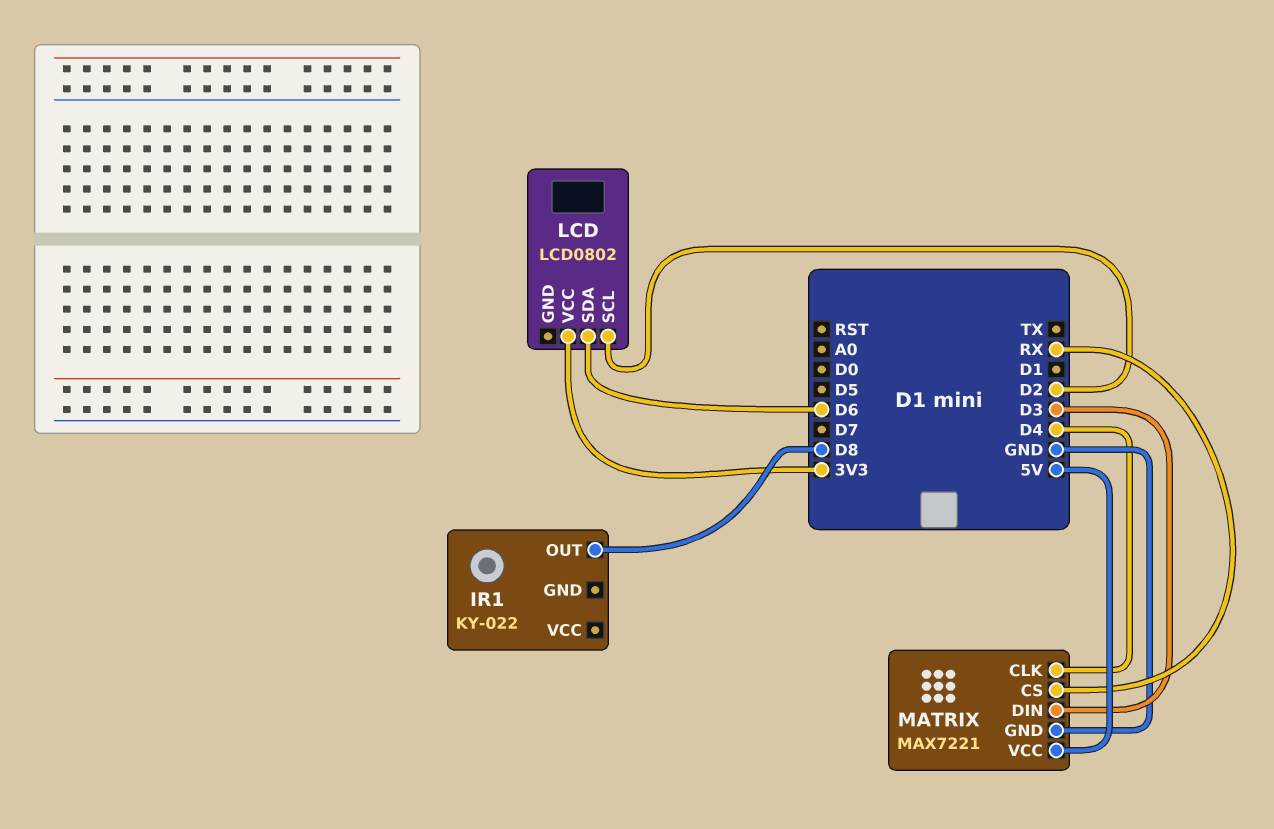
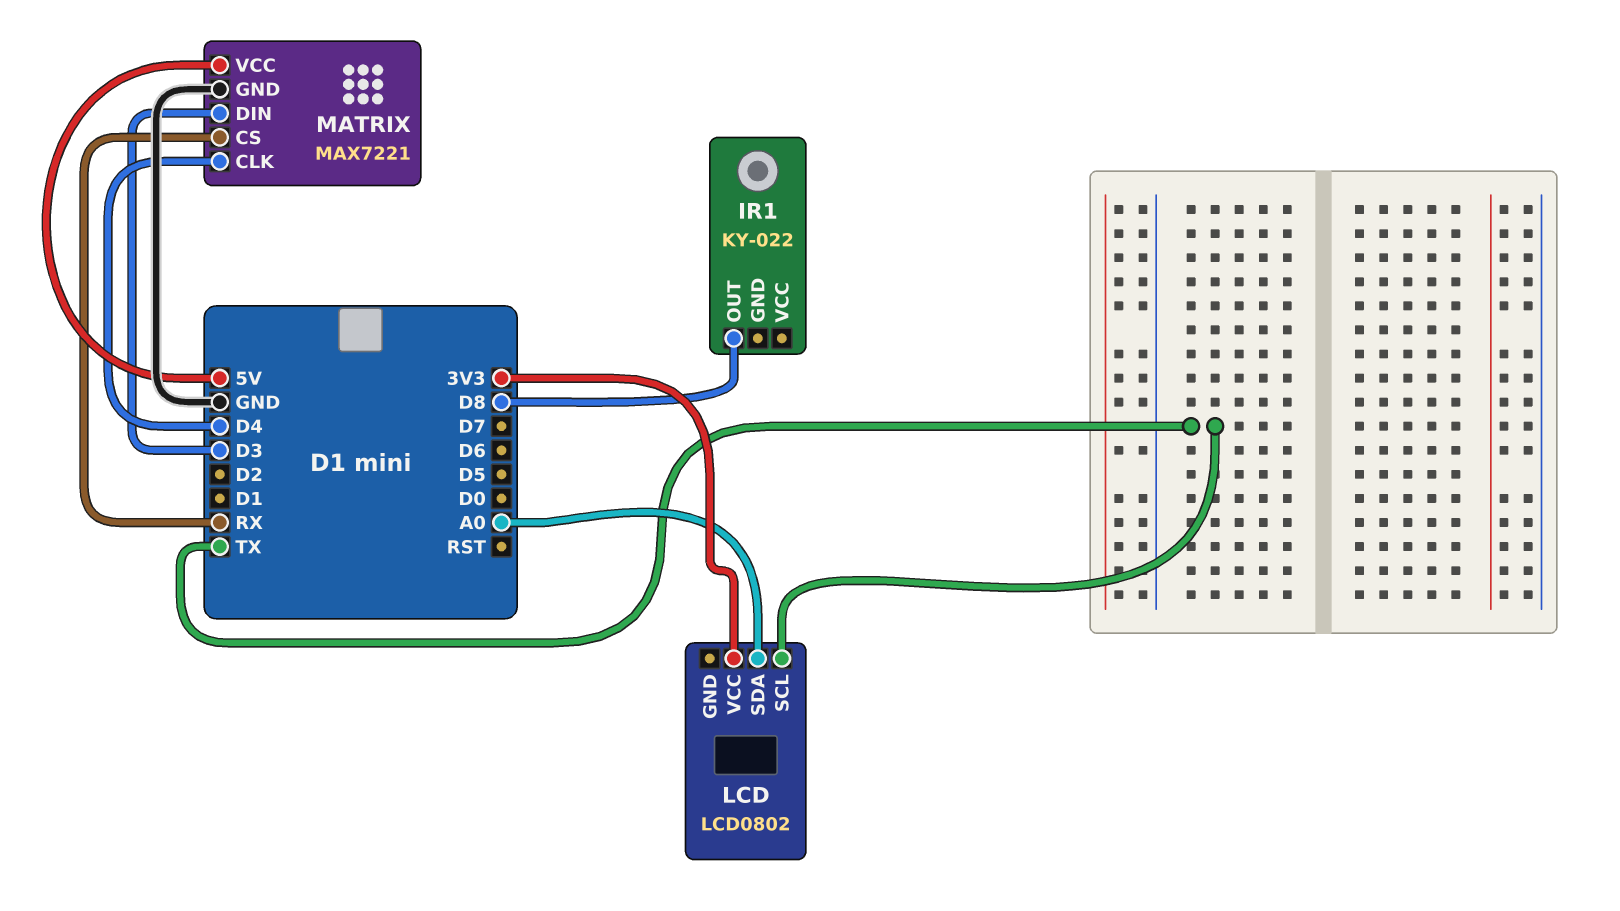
LCD pin SCL: D2 -> TX
LCD pin SDA: D6 -> A0

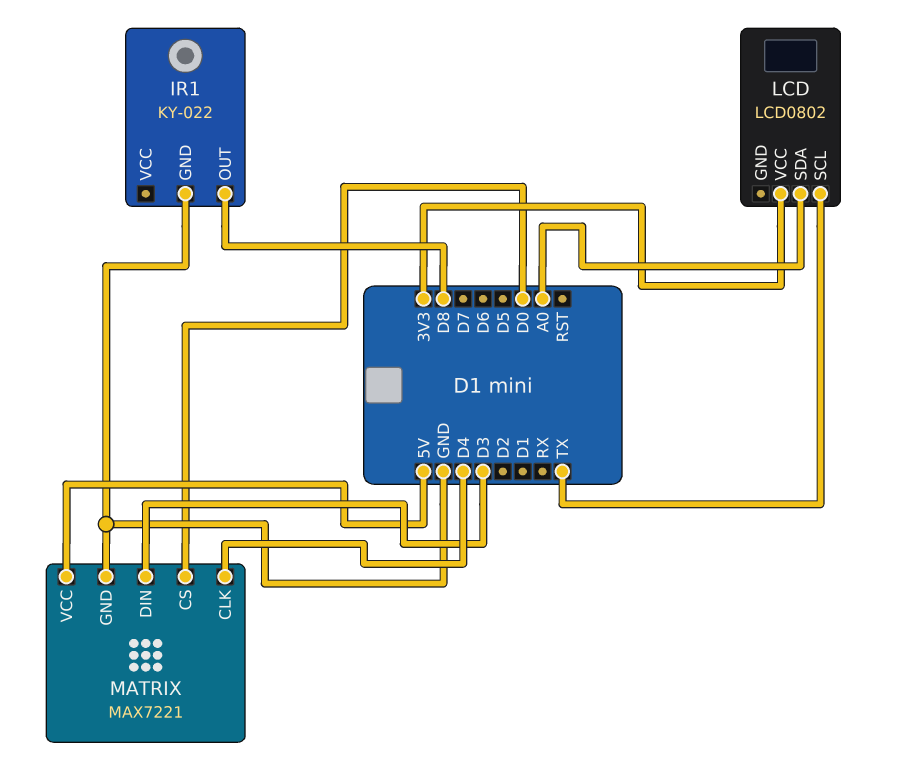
IR1 pin GND: none -> GND
MATRIX pin CS: RX -> D0

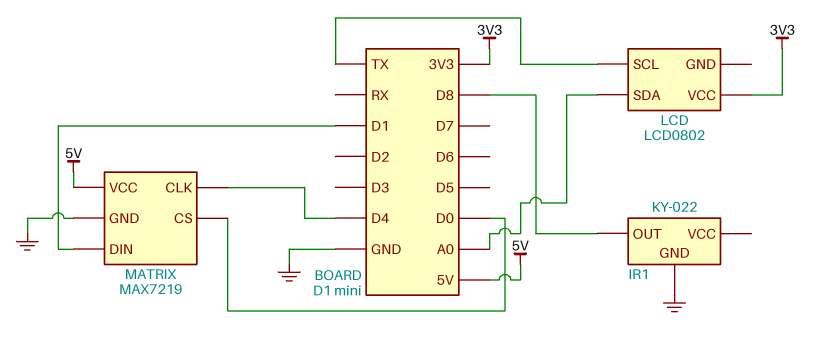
MATRIX: MAX7221 -> MAX7219
MATRIX pin DIN: D3 -> D1

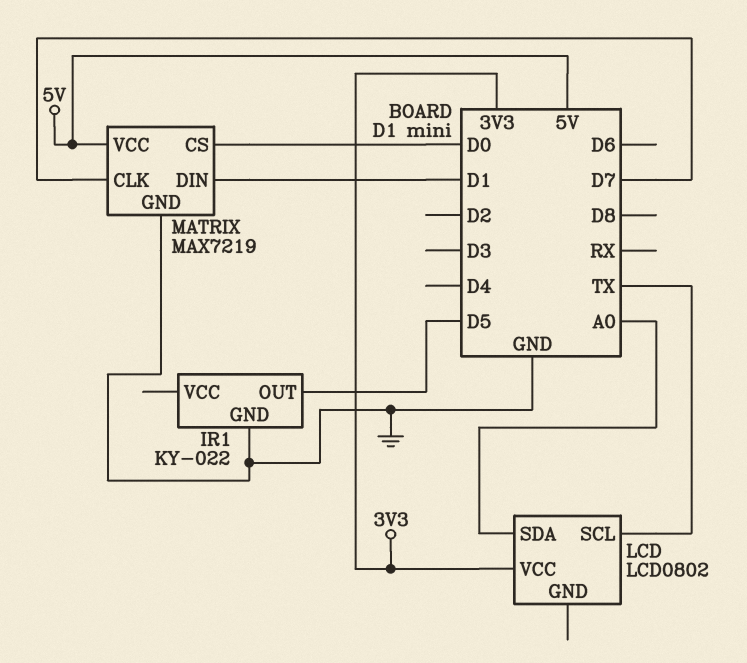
IR1 pin OUT: D8 -> D5
MATRIX pin CLK: D4 -> D7

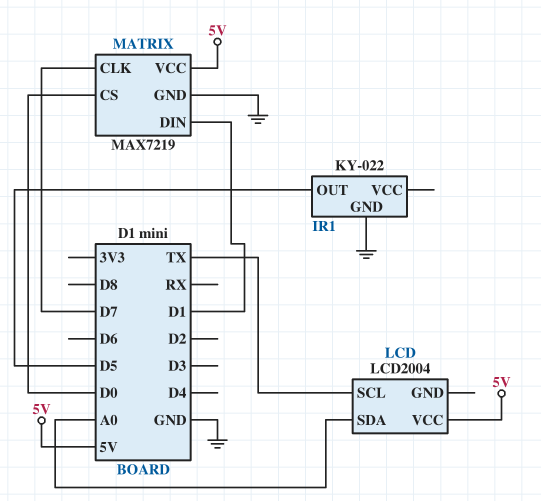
LCD: LCD0802 -> LCD2004
LCD pin VCC: 3V3 -> 5V

